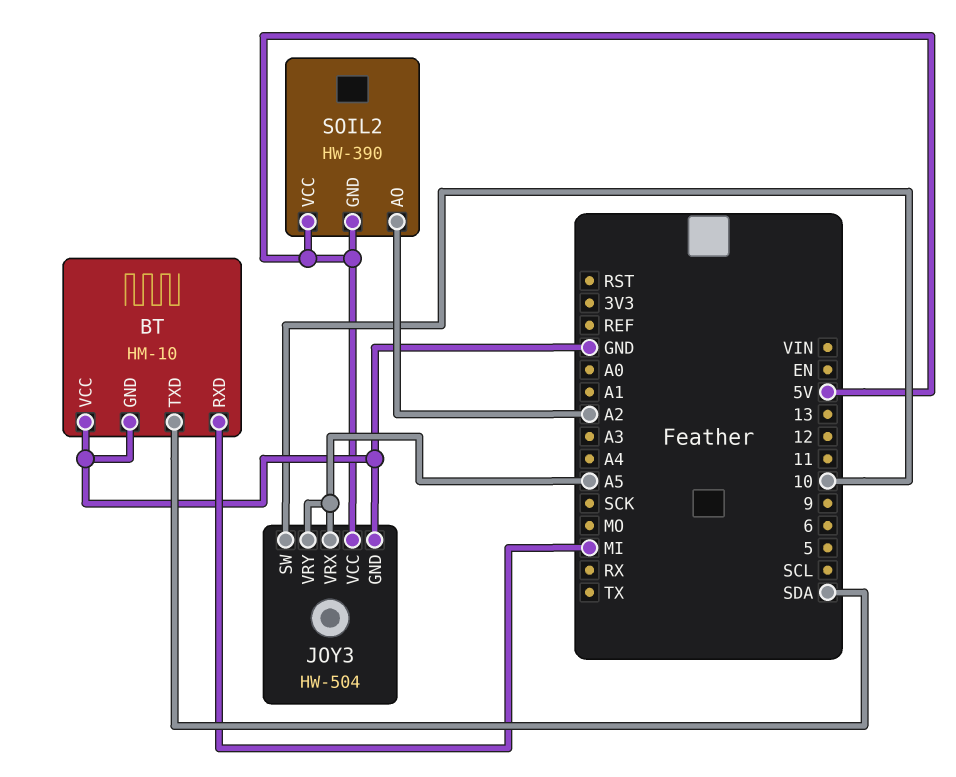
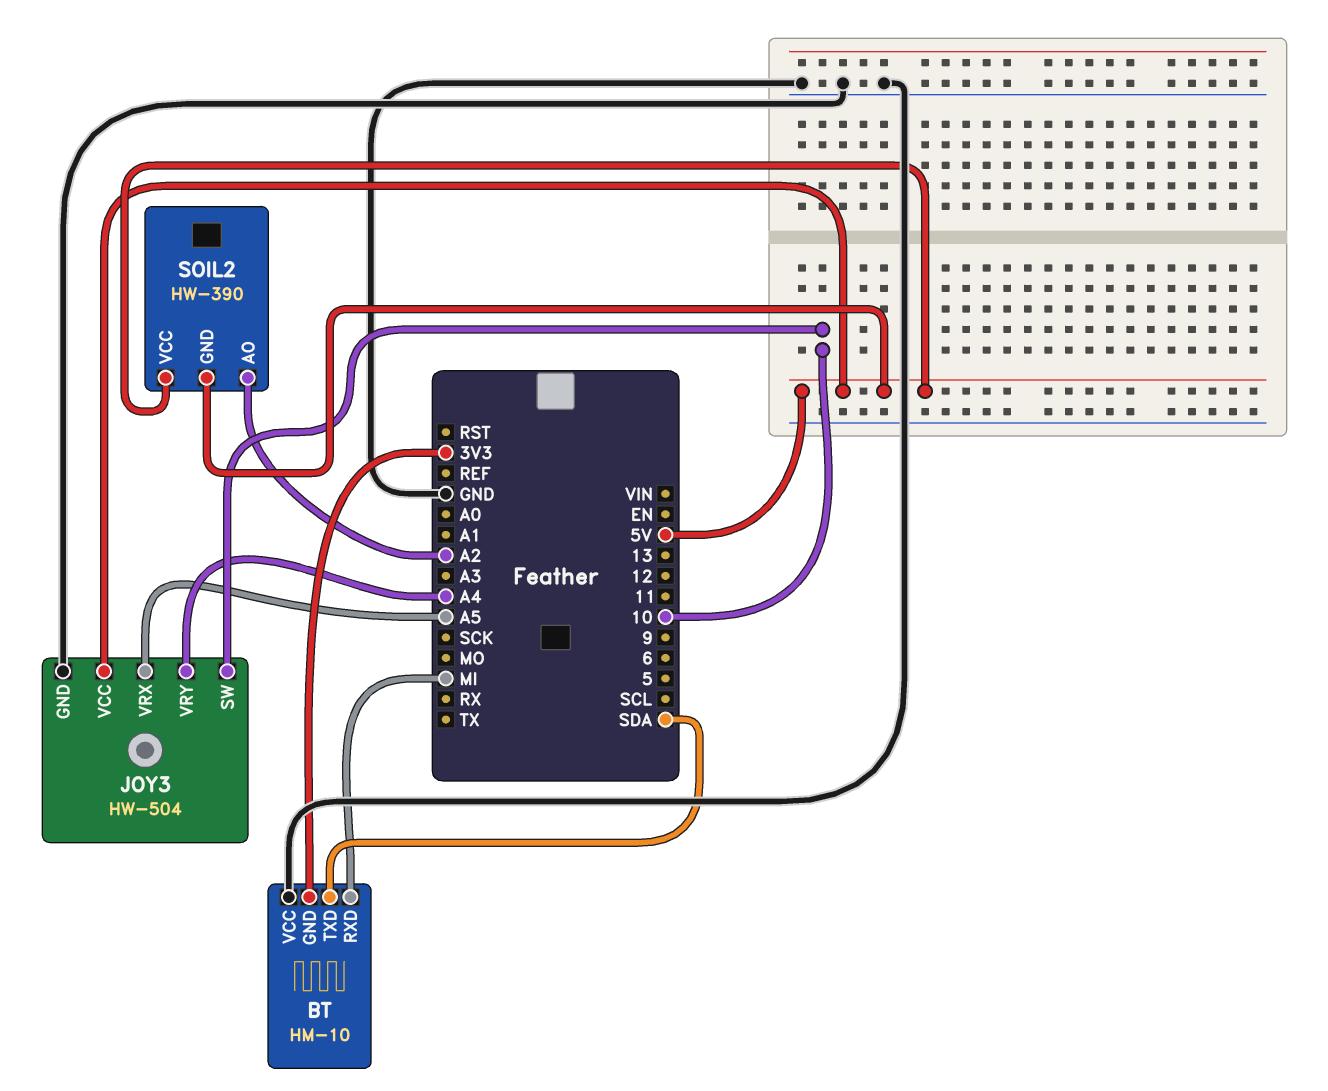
BT pin GND: GND -> 3V3
JOY3 pin VRY: A5 -> A4

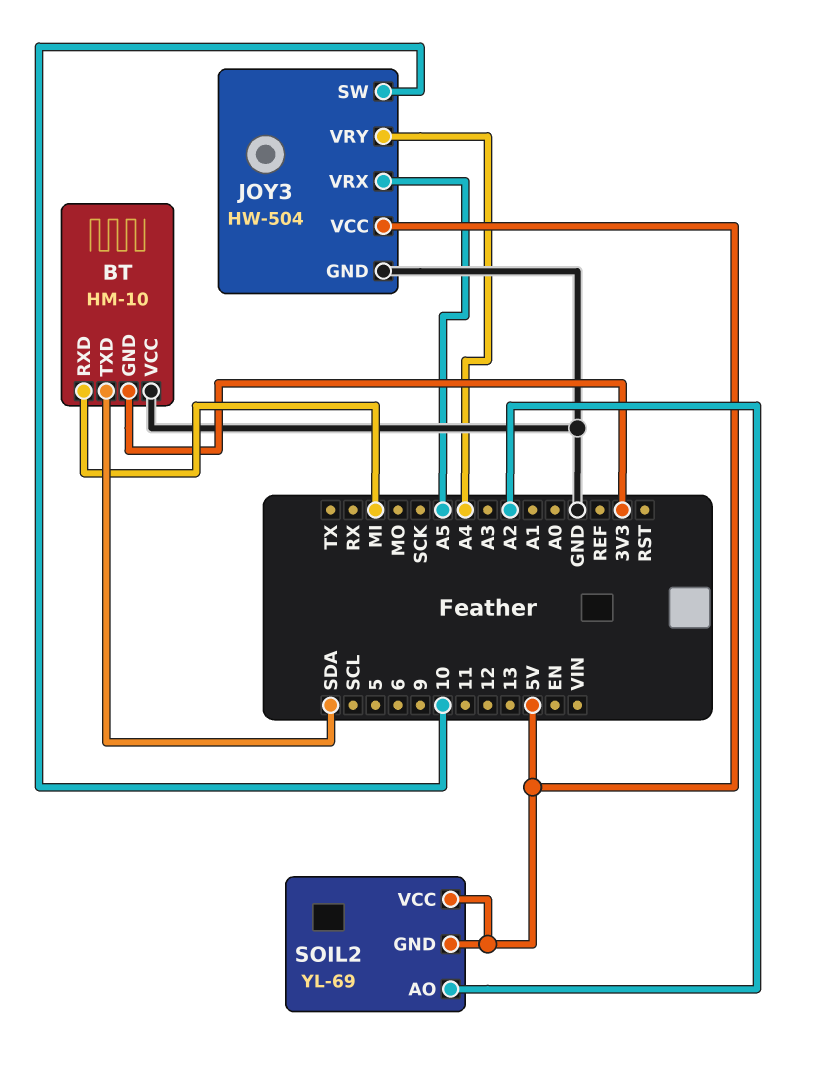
SOIL2: HW-390 -> YL-69

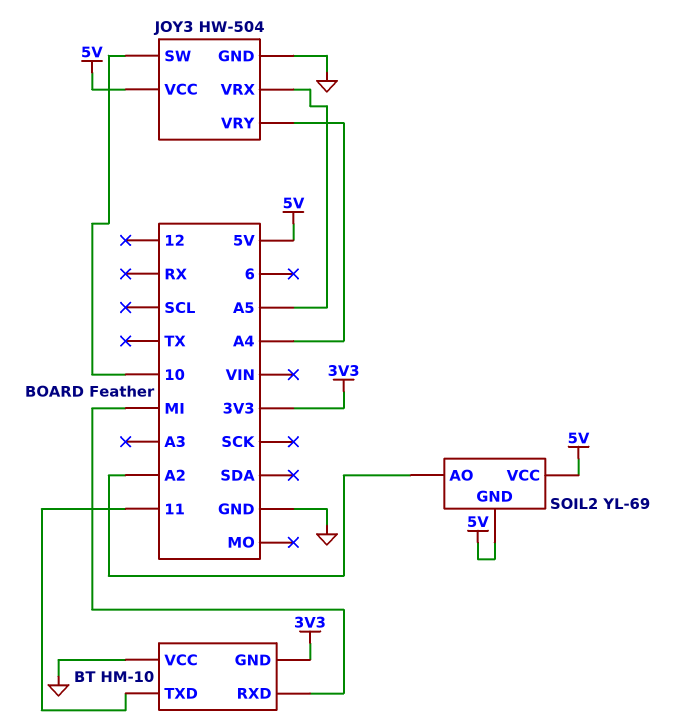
BT pin TXD: SDA -> 11

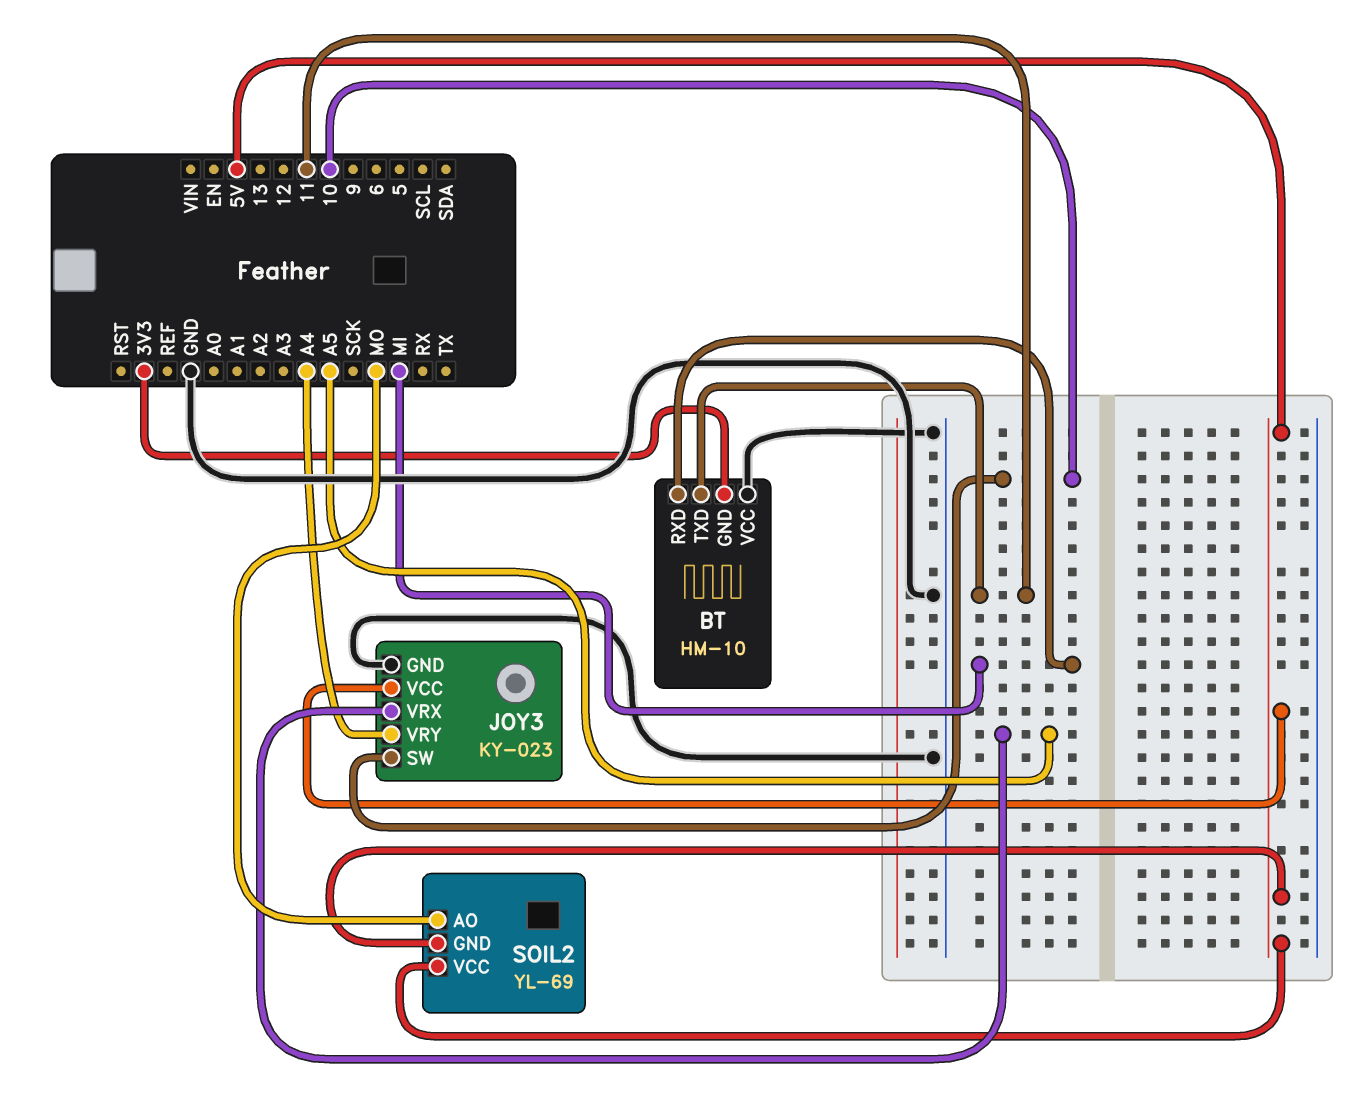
JOY3: HW-504 -> KY-023
SOIL2 pin AO: A2 -> MO

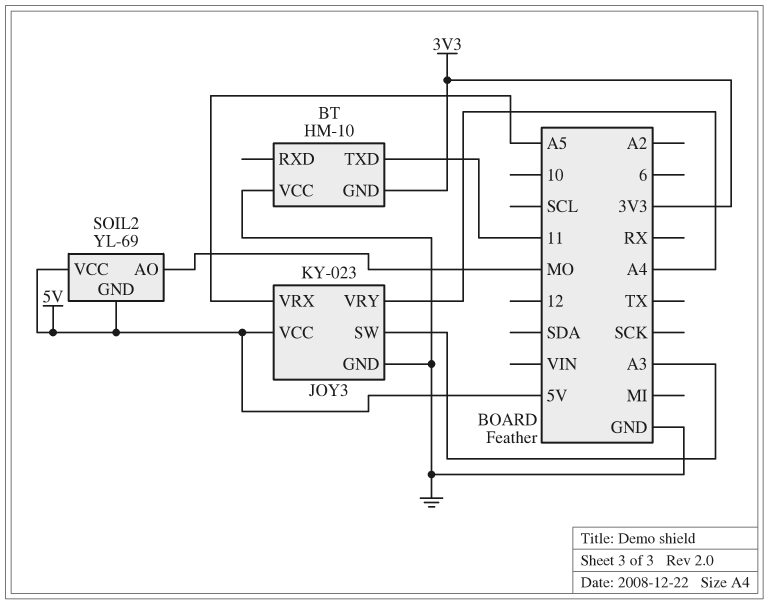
BT pin RXD: MI -> none
JOY3 pin SW: 10 -> A3

